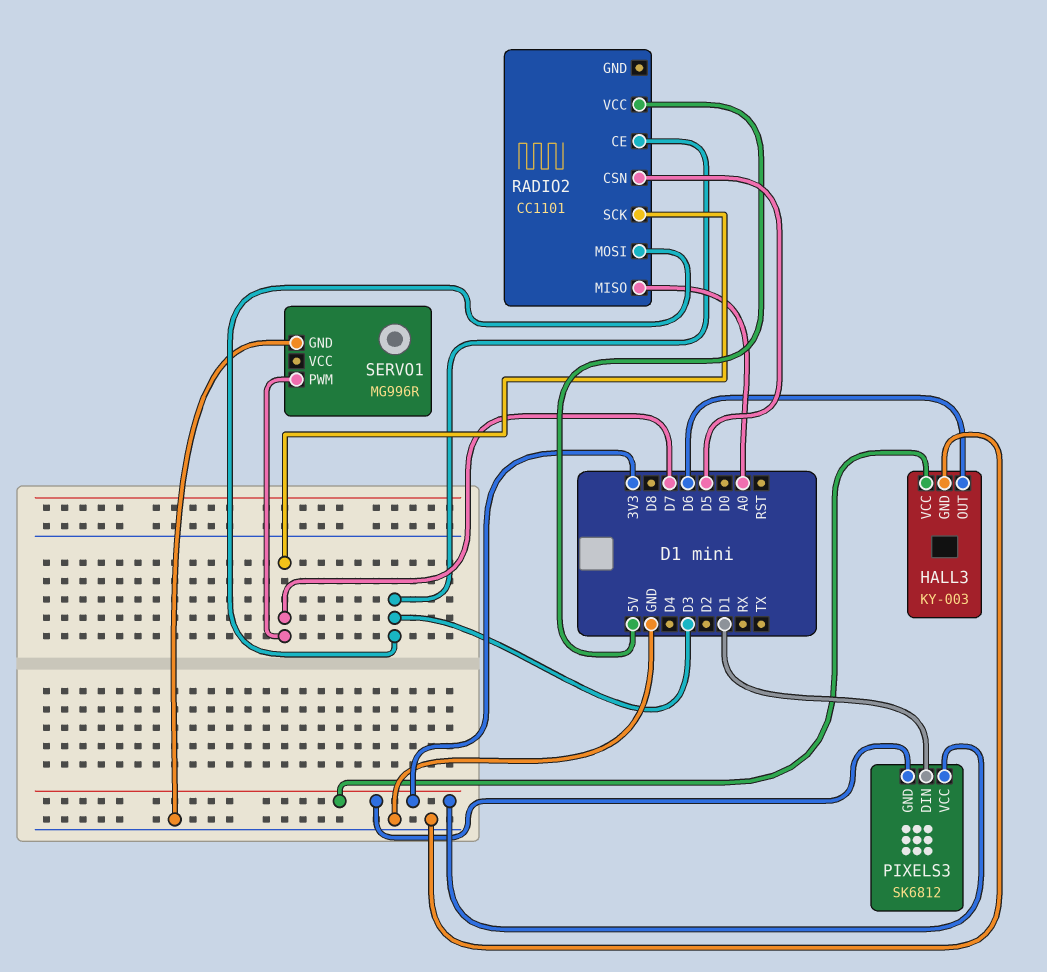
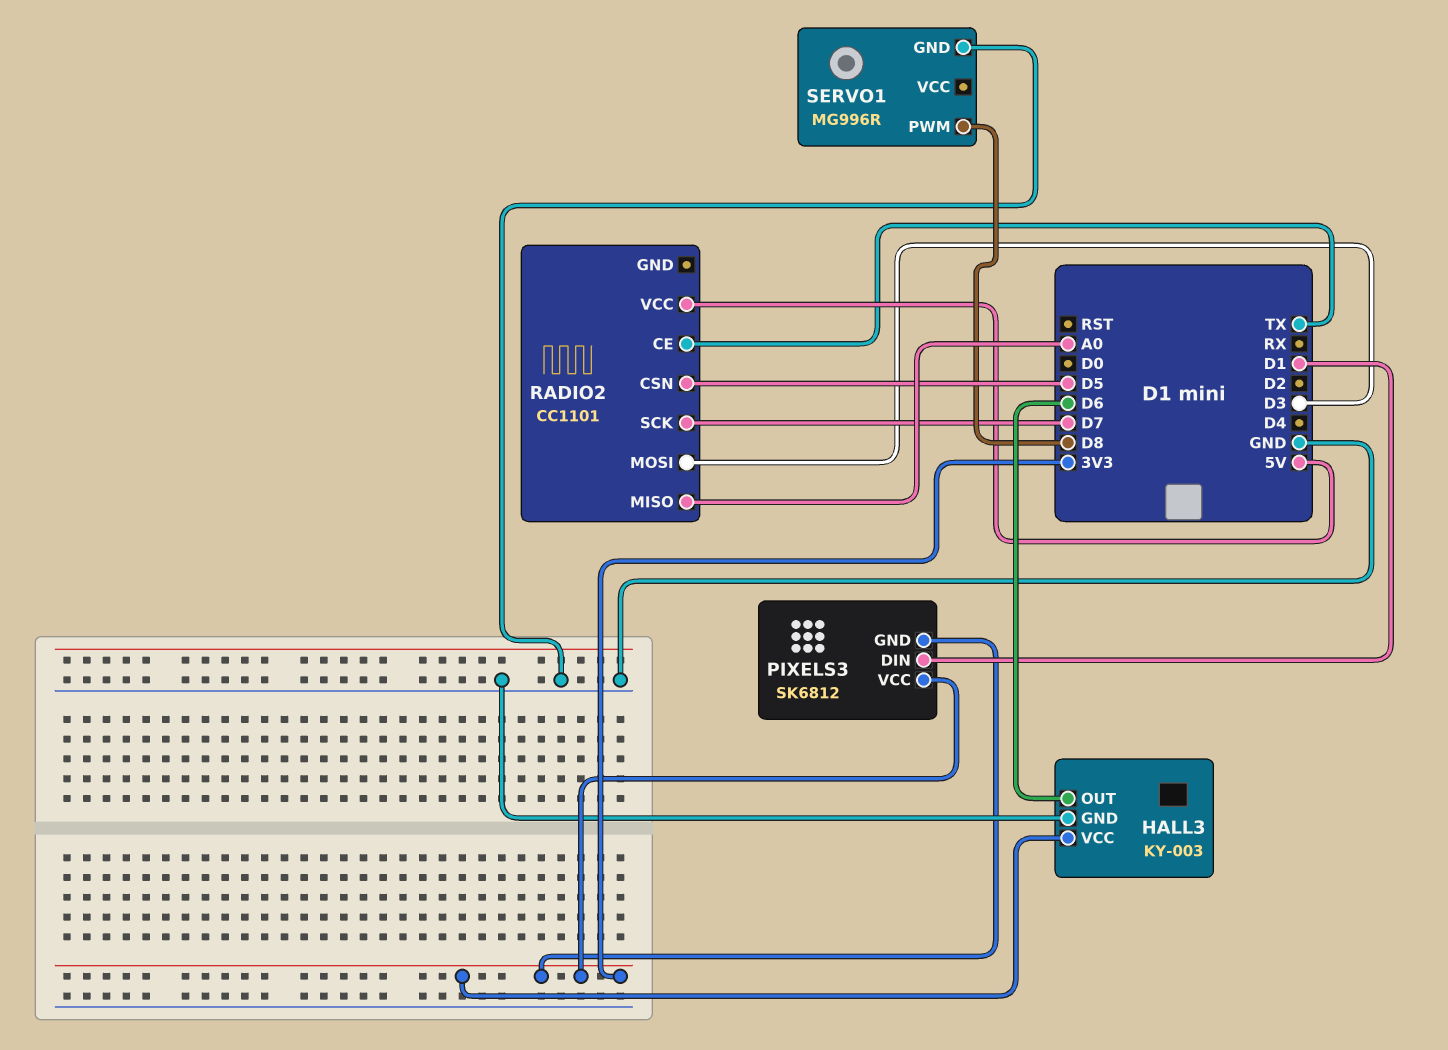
RADIO2 pin CE: D3 -> TX
SERVO1 pin PWM: D7 -> D8

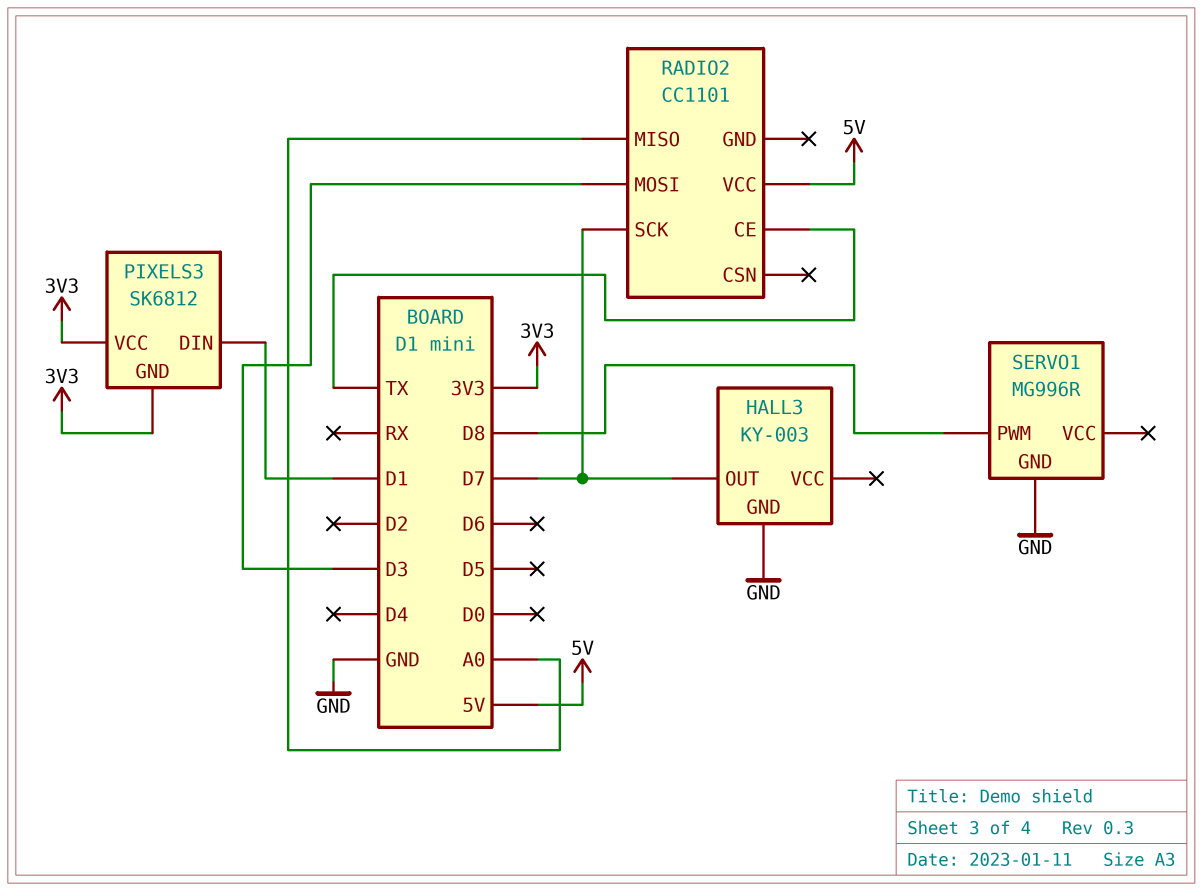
HALL3 pin OUT: D6 -> D7
HALL3 pin VCC: 3V3 -> none
RADIO2 pin CSN: D5 -> none

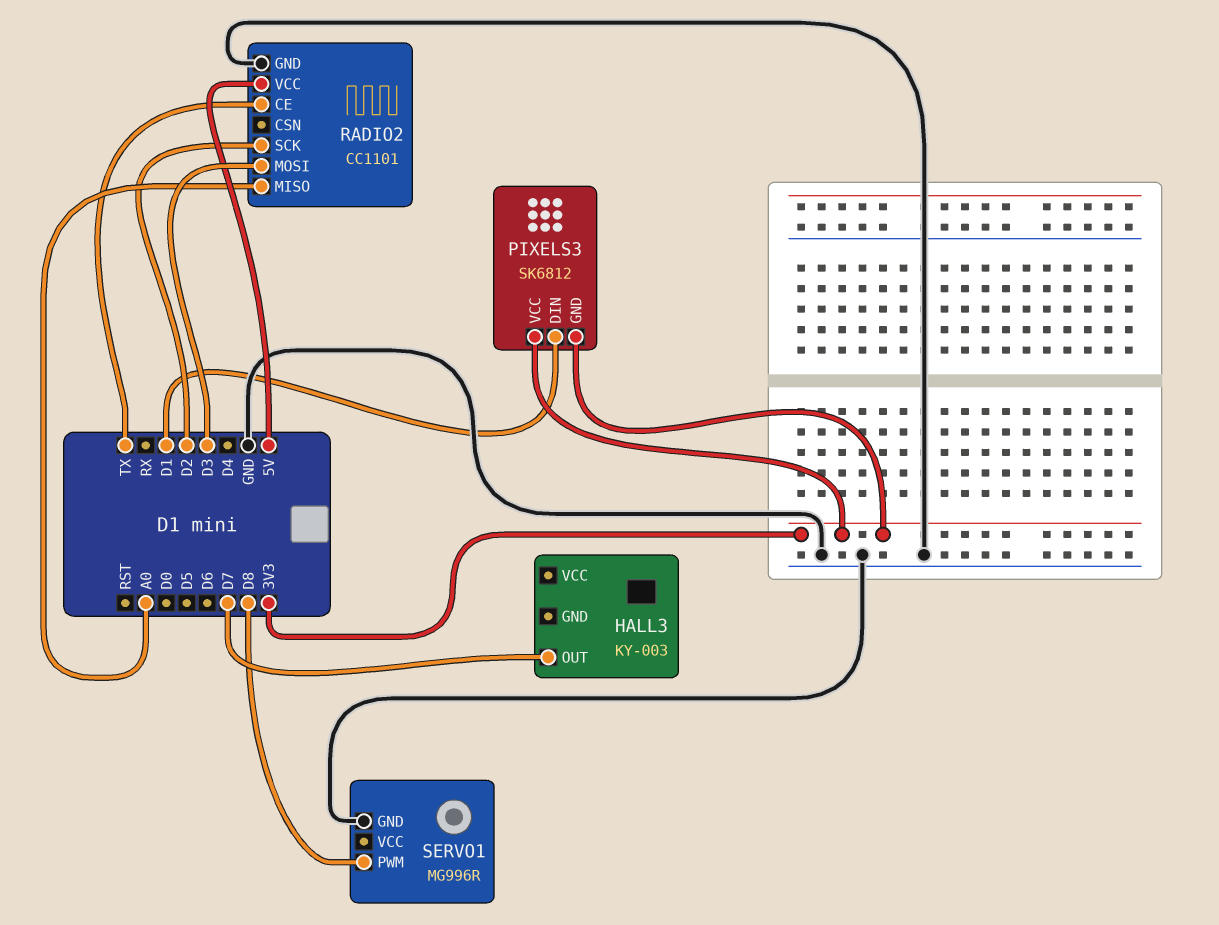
HALL3 pin GND: GND -> none
RADIO2 pin GND: none -> GND
RADIO2 pin SCK: D7 -> D2

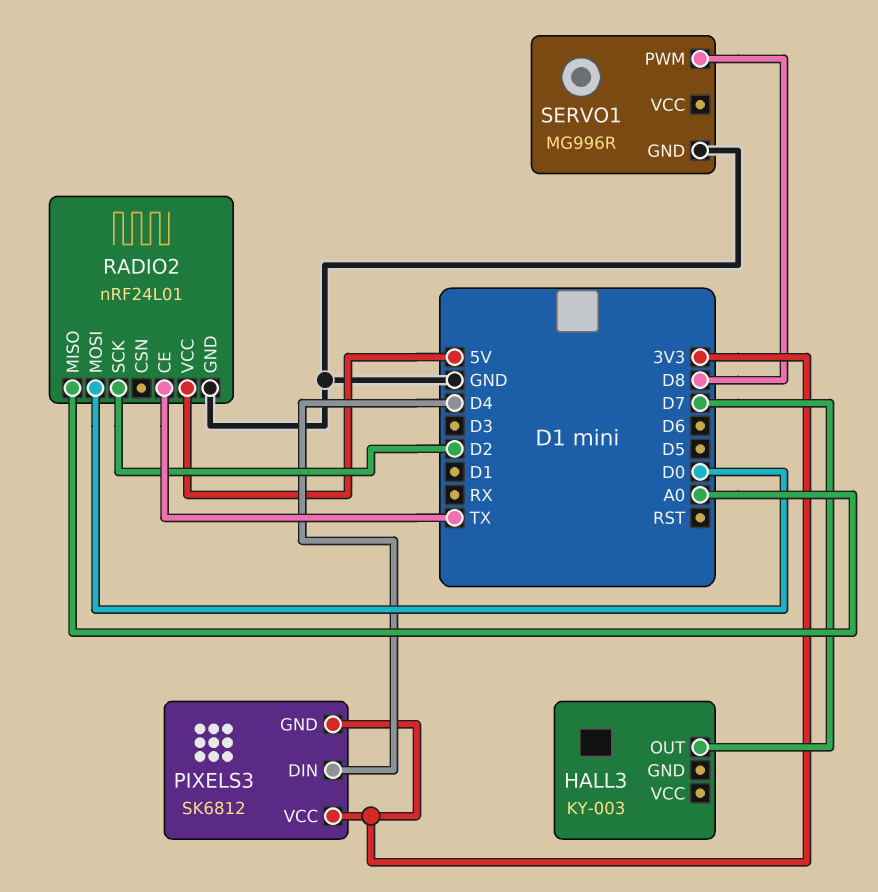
PIXELS3 pin DIN: D1 -> D4
RADIO2: CC1101 -> nRF24L01
RADIO2 pin MOSI: D3 -> D0

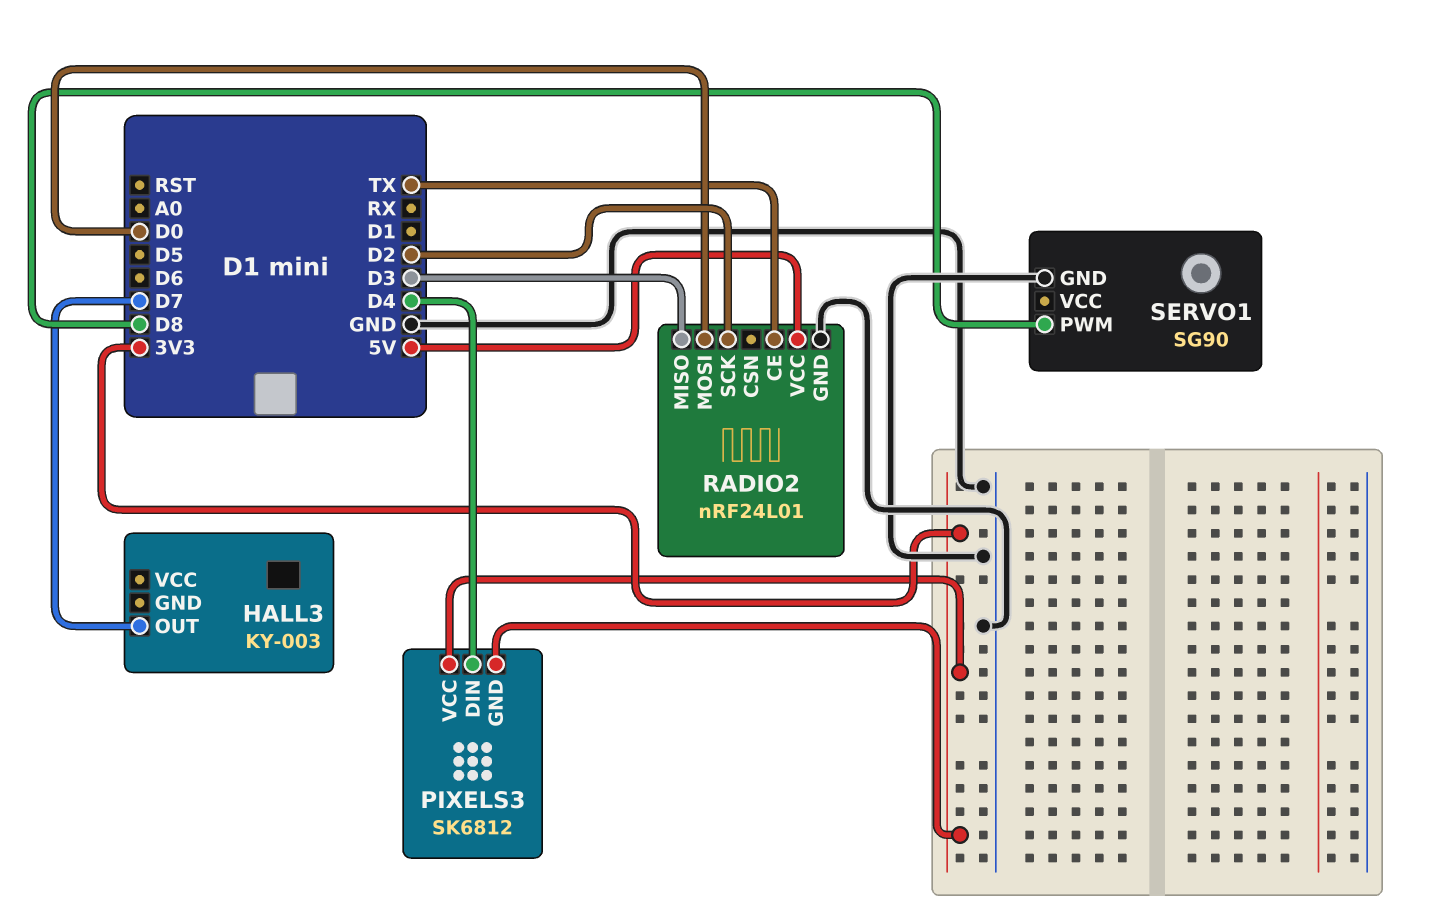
RADIO2 pin MISO: A0 -> D3
SERVO1: MG996R -> SG90

